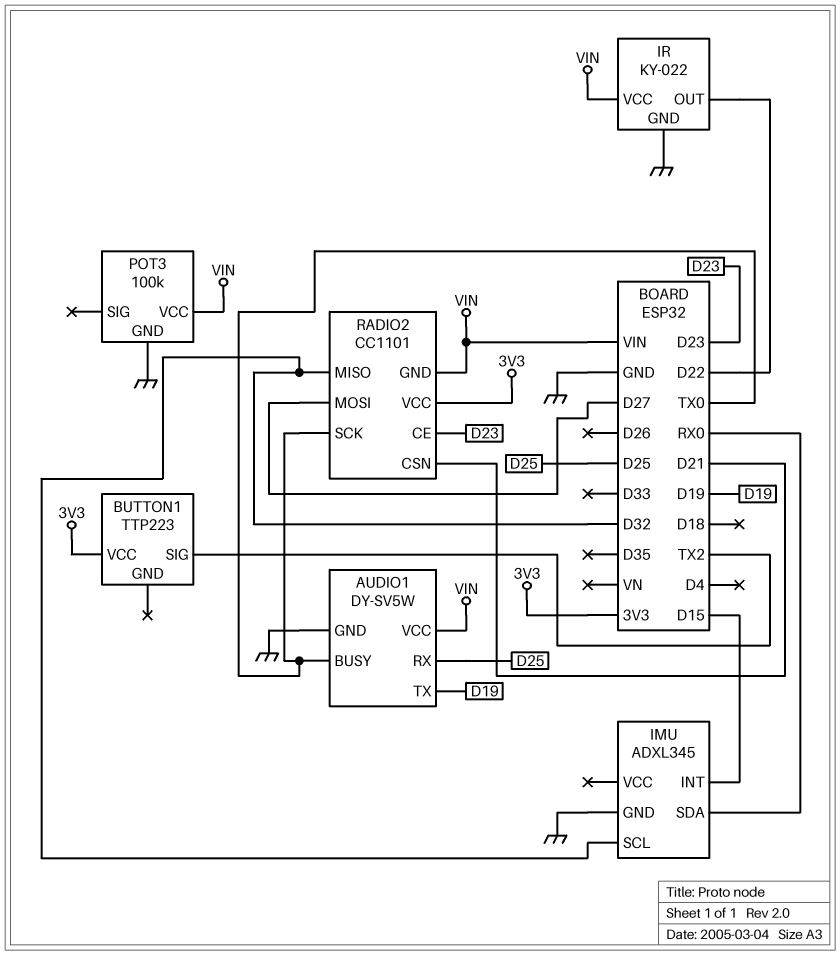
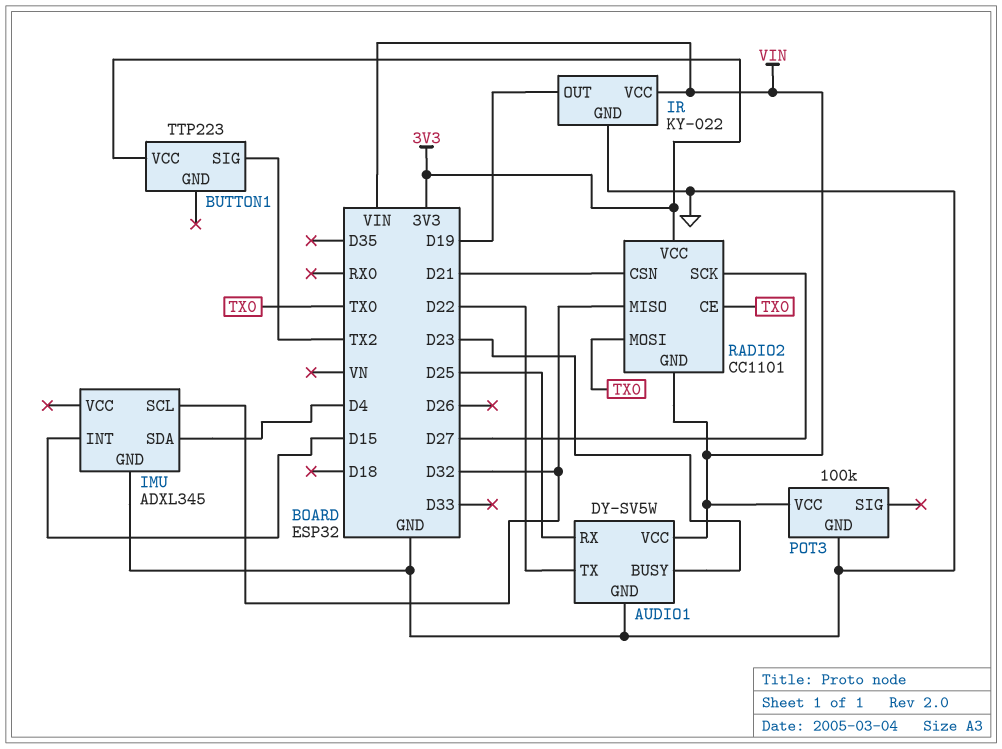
AUDIO1 pin BUSY: TX0 -> D23
AUDIO1 pin TX: D19 -> D22
IMU pin SDA: RX0 -> D4
IR pin OUT: D22 -> D19
RADIO2 pin CE: D23 -> TX0
RADIO2 pin MOSI: D27 -> TX0
RADIO2 pin SCK: TX0 -> D27

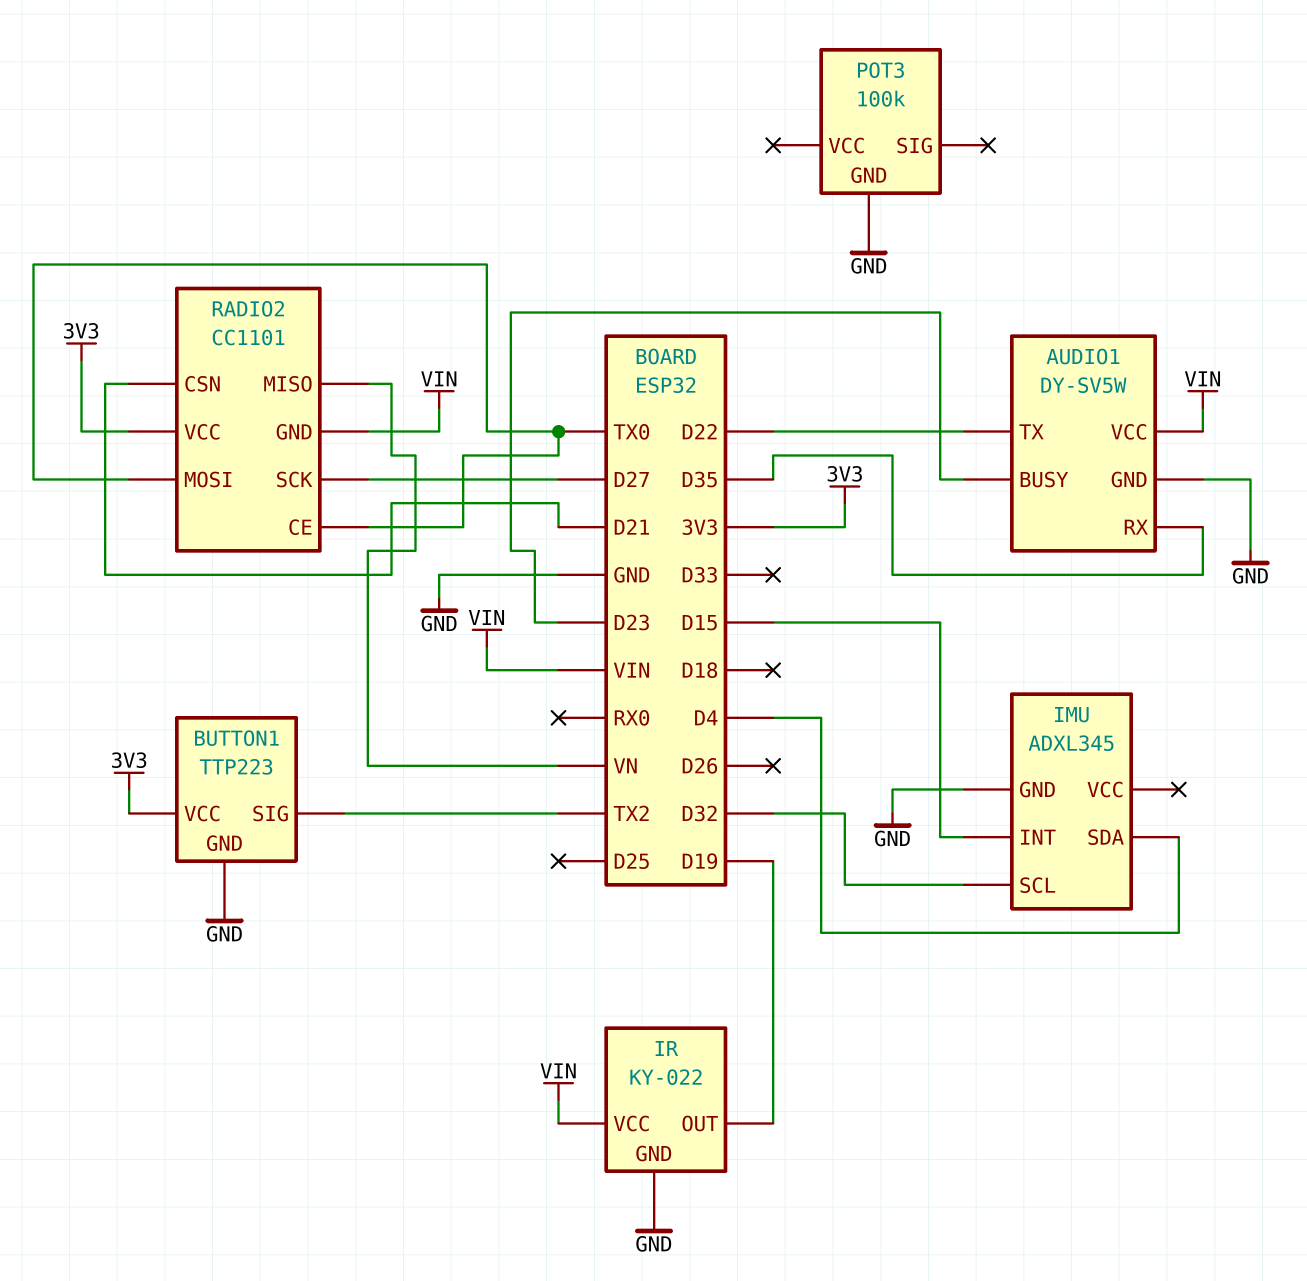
AUDIO1 pin RX: D25 -> D35
BUTTON1 pin GND: none -> GND
POT3 pin VCC: VIN -> none
RADIO2 pin MISO: D32 -> VN

